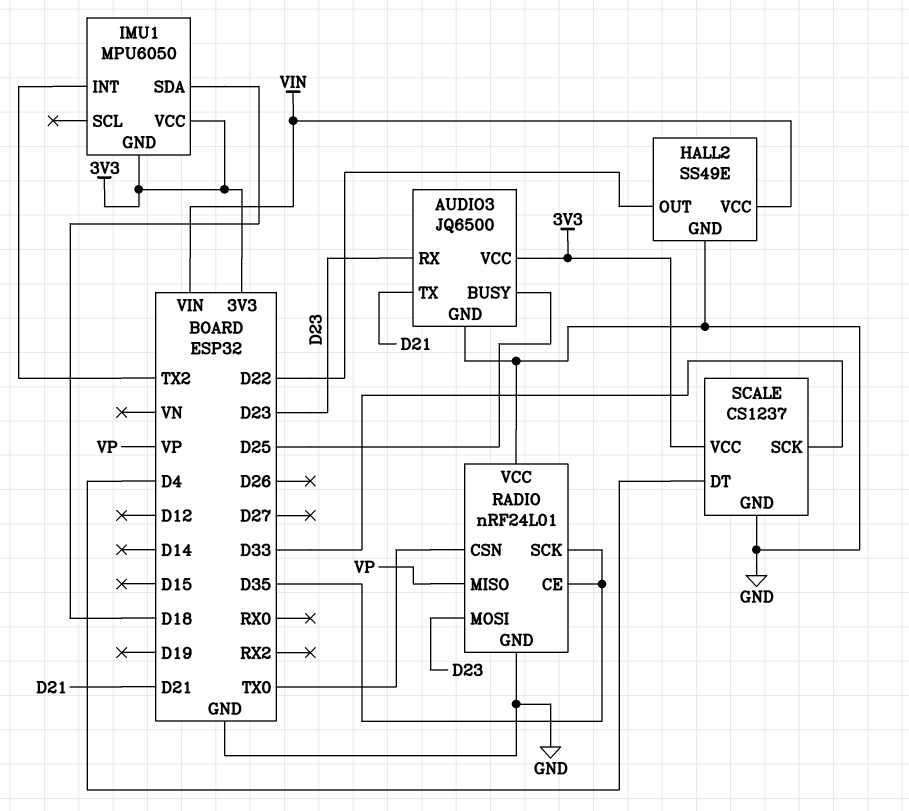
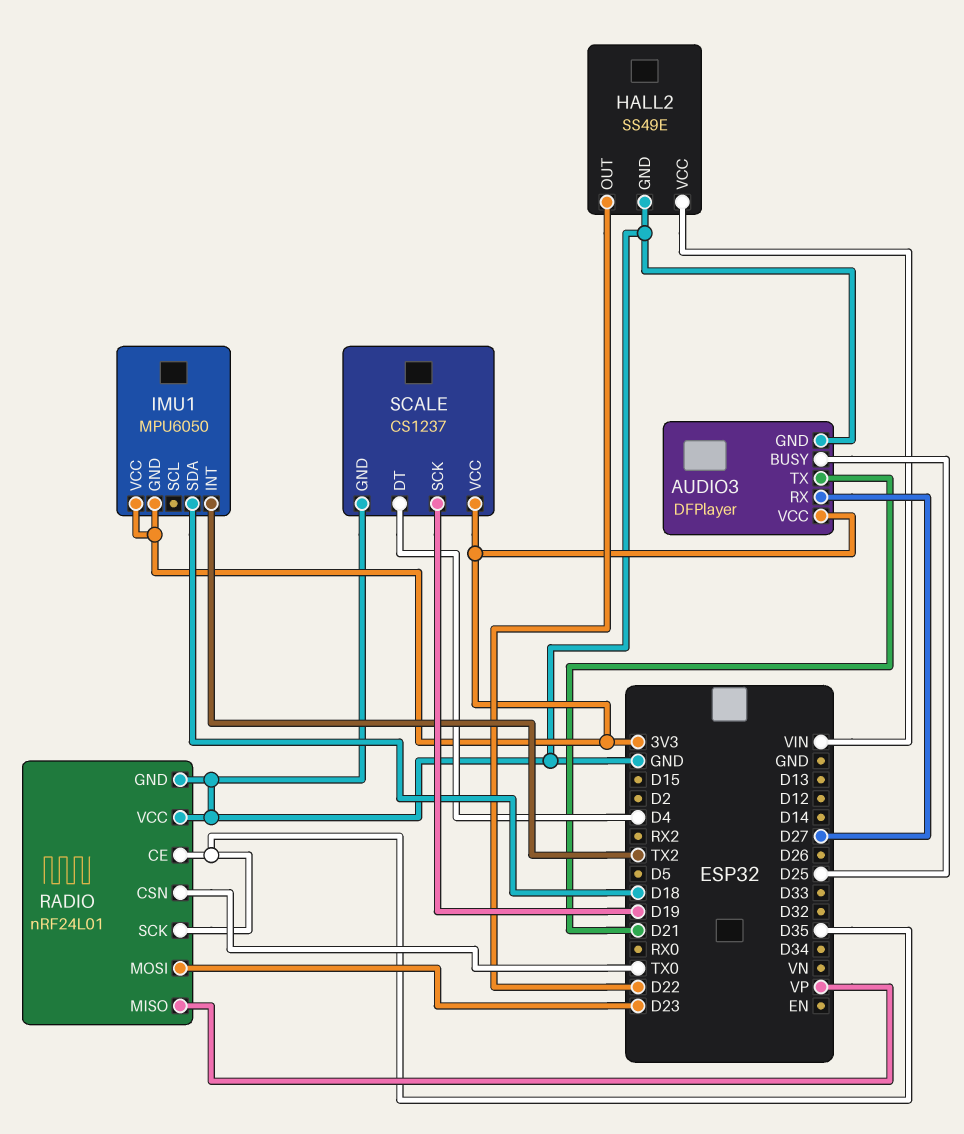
AUDIO3: JQ6500 -> DFPlayer
AUDIO3 pin RX: D23 -> D27
SCALE pin SCK: D33 -> D19

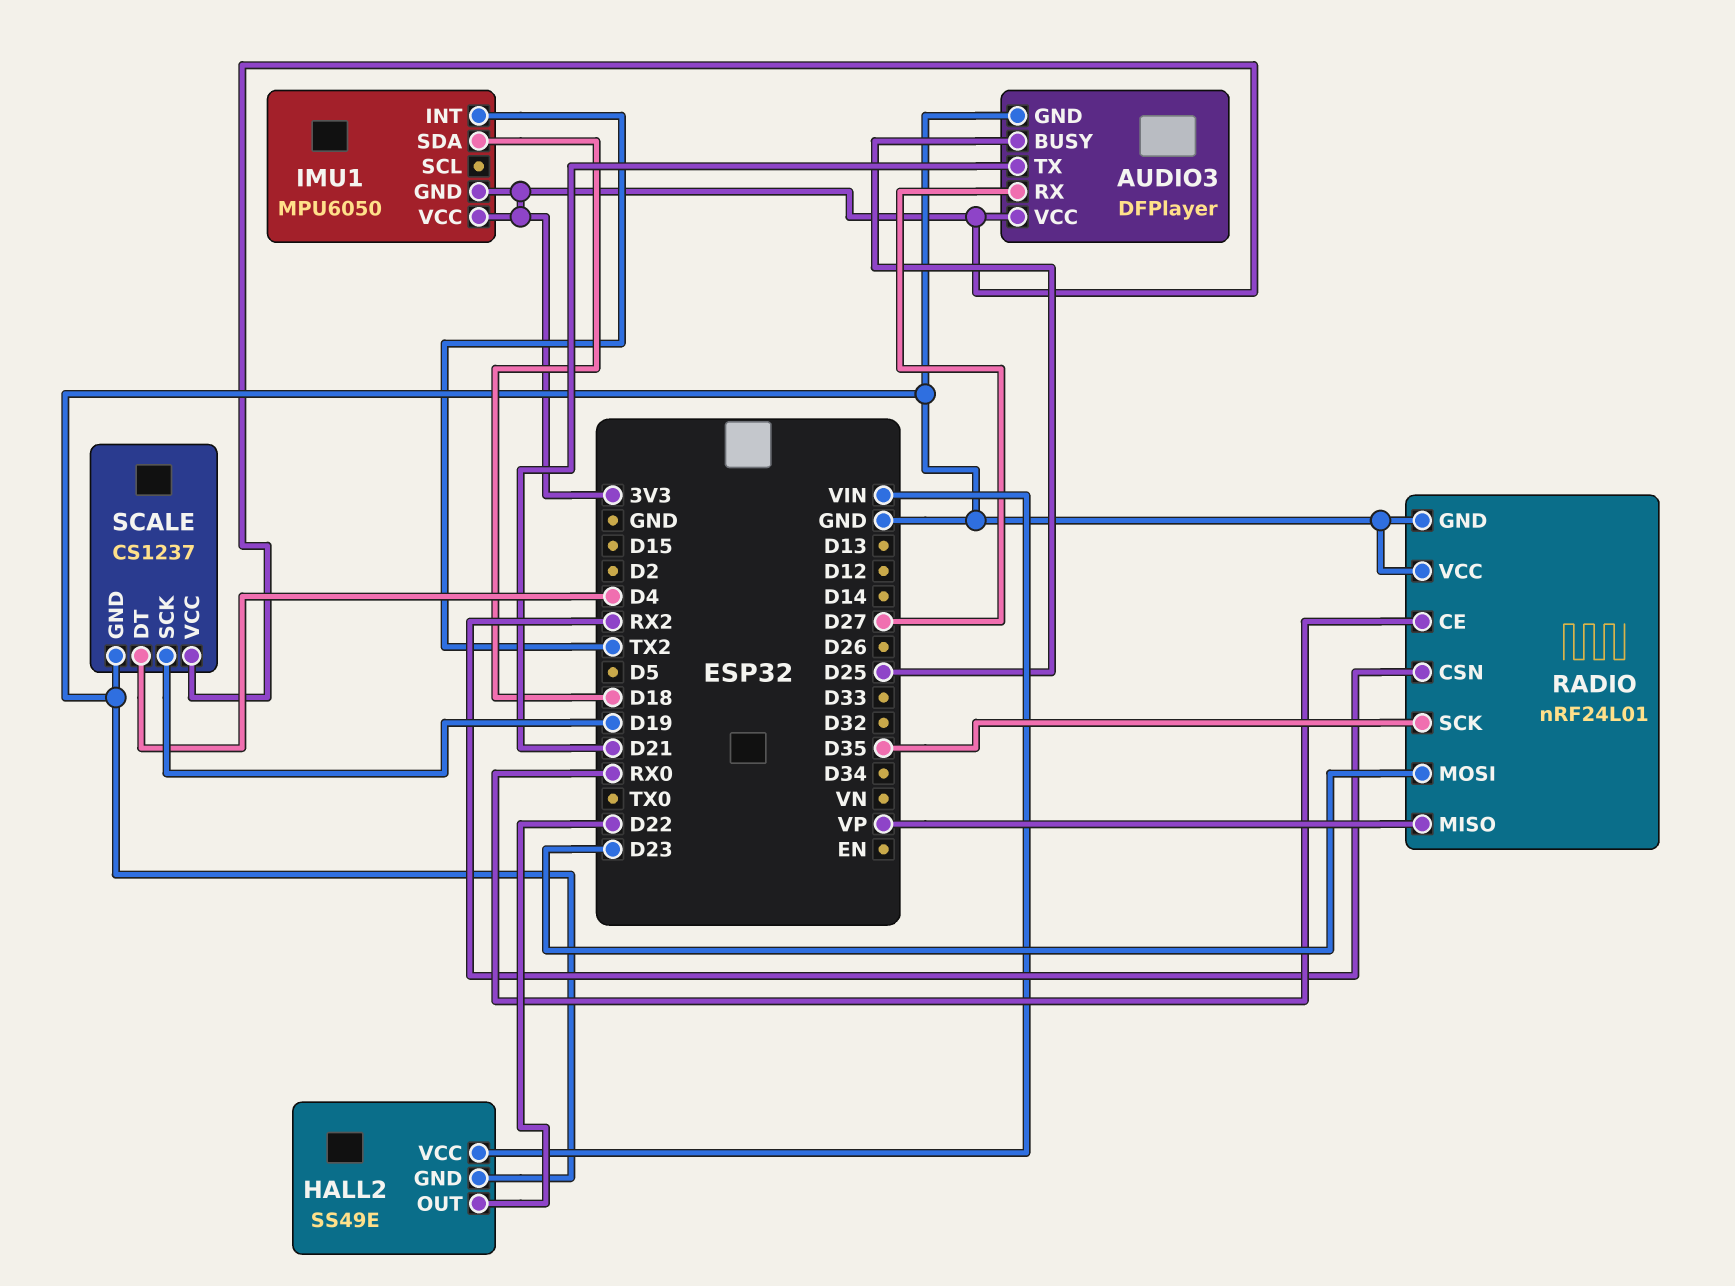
RADIO pin CE: D35 -> RX0
RADIO pin CSN: TX0 -> RX2

